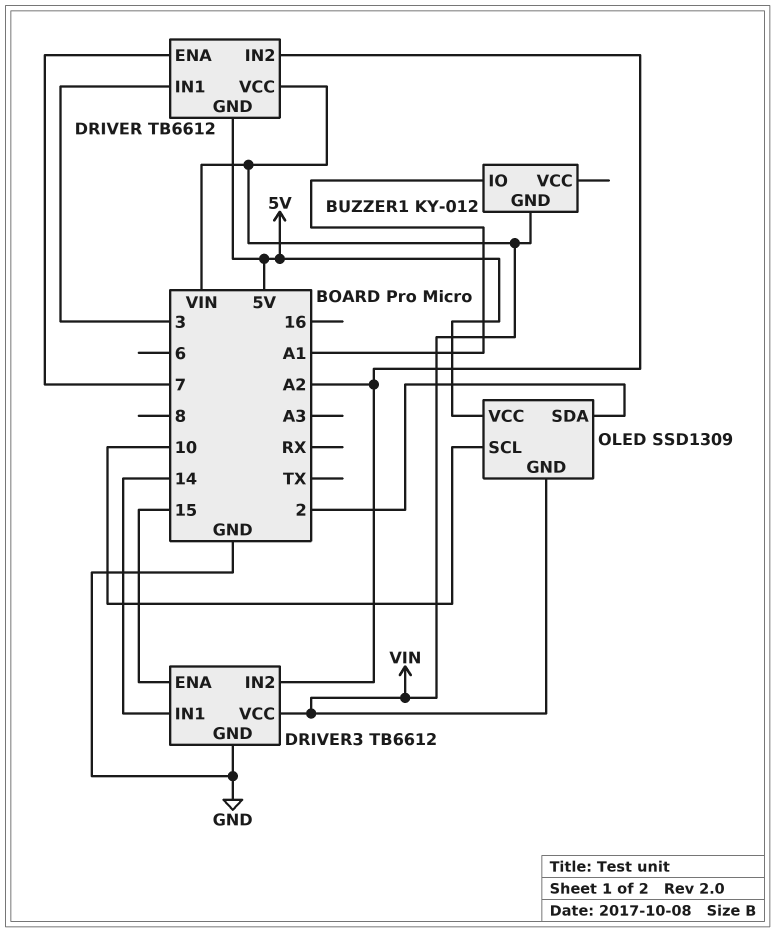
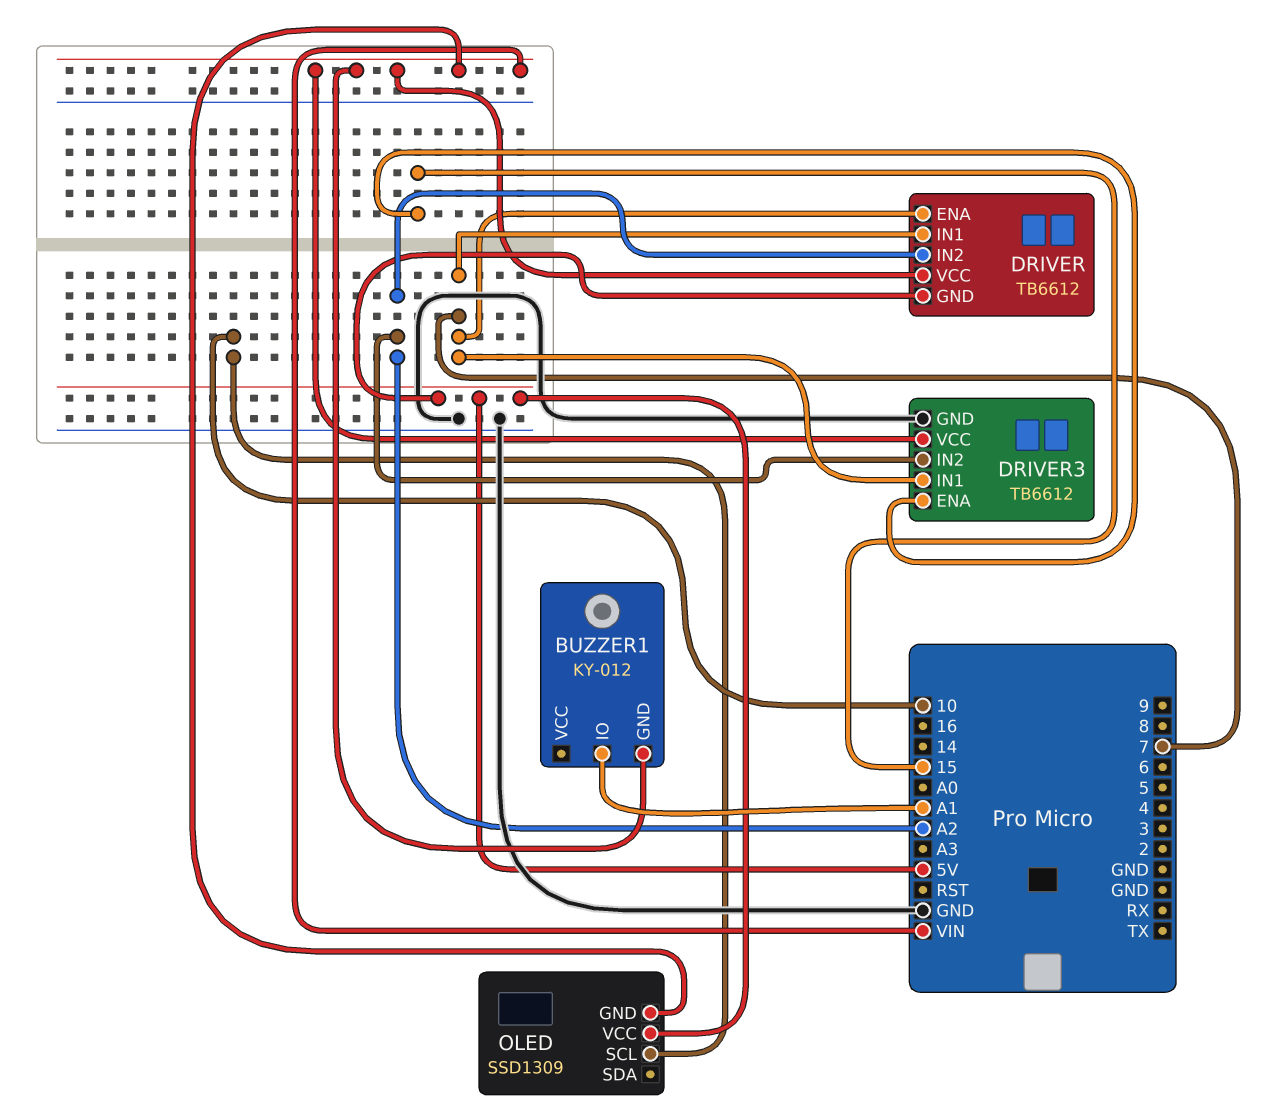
DRIVER pin IN1: 3 -> 7
DRIVER3 pin IN1: 14 -> 7
OLED pin SDA: 2 -> none

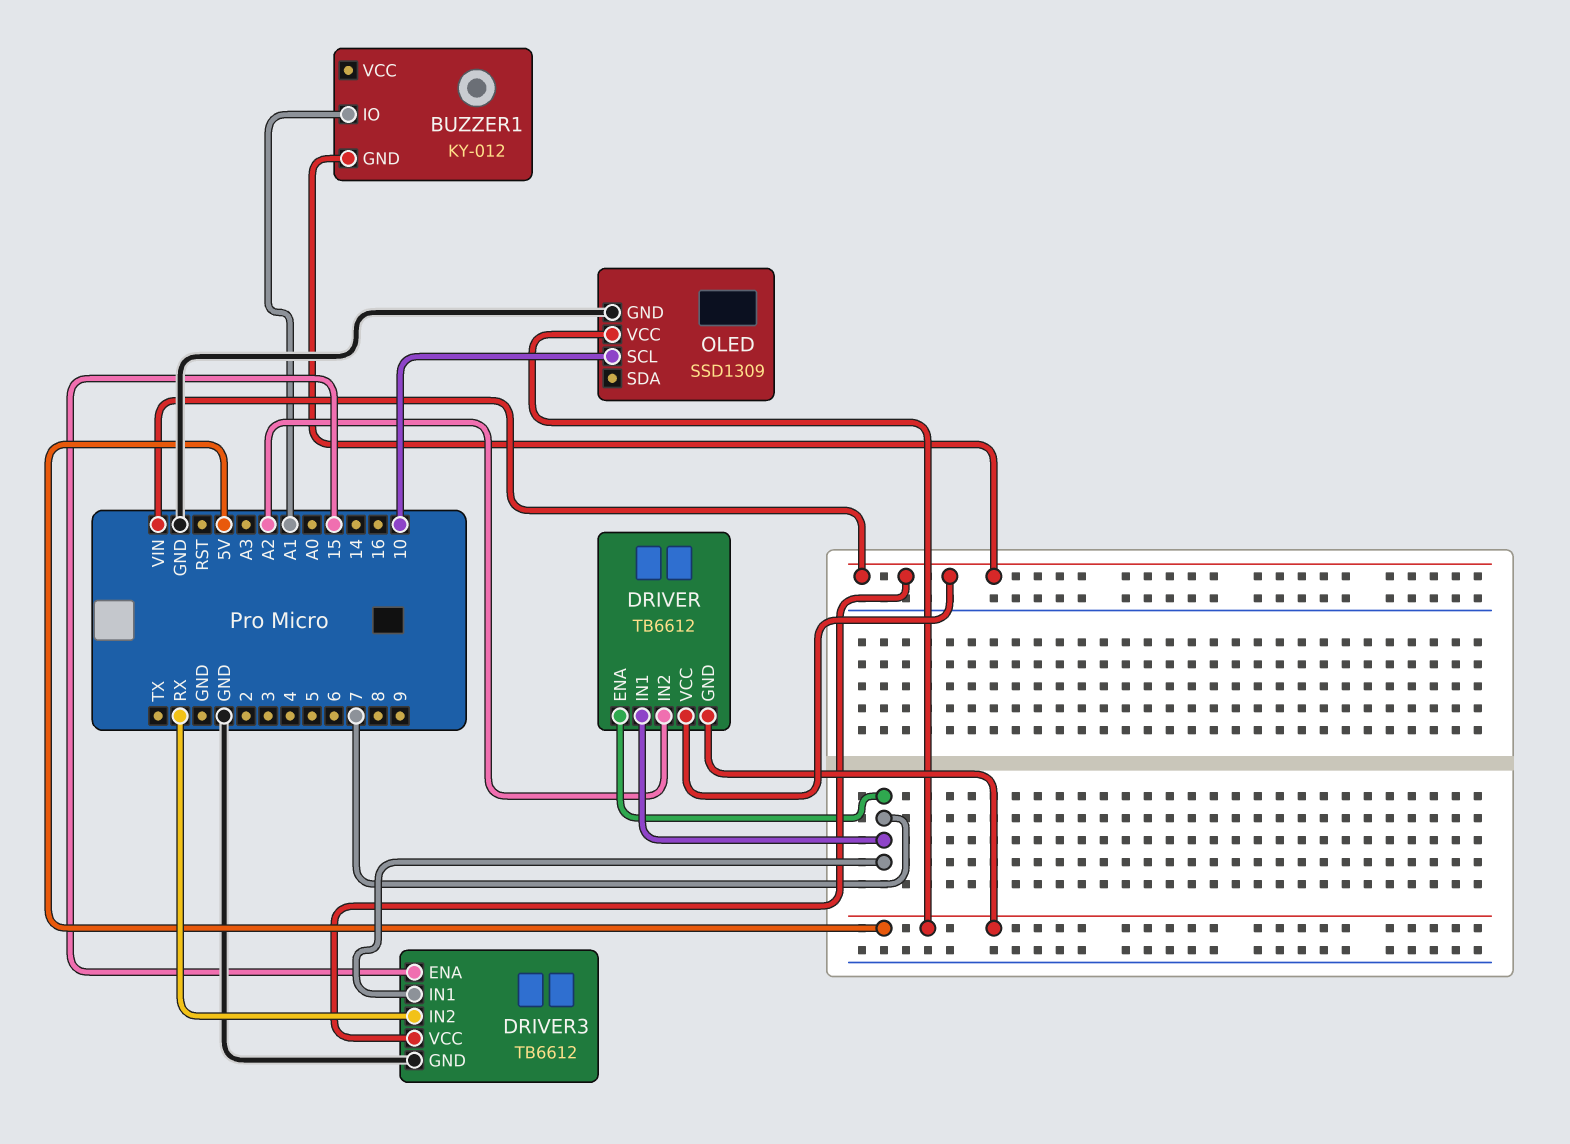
DRIVER3 pin IN2: A2 -> RX
OLED pin GND: VIN -> GND

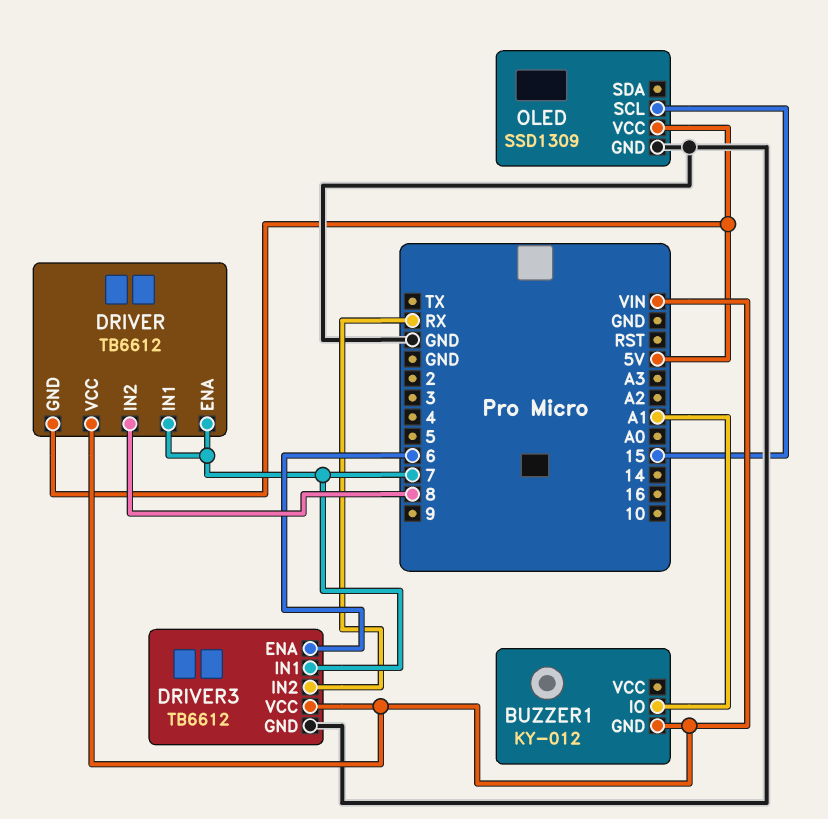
DRIVER pin IN2: A2 -> 8
DRIVER3 pin ENA: 15 -> 6
OLED pin SCL: 10 -> 15

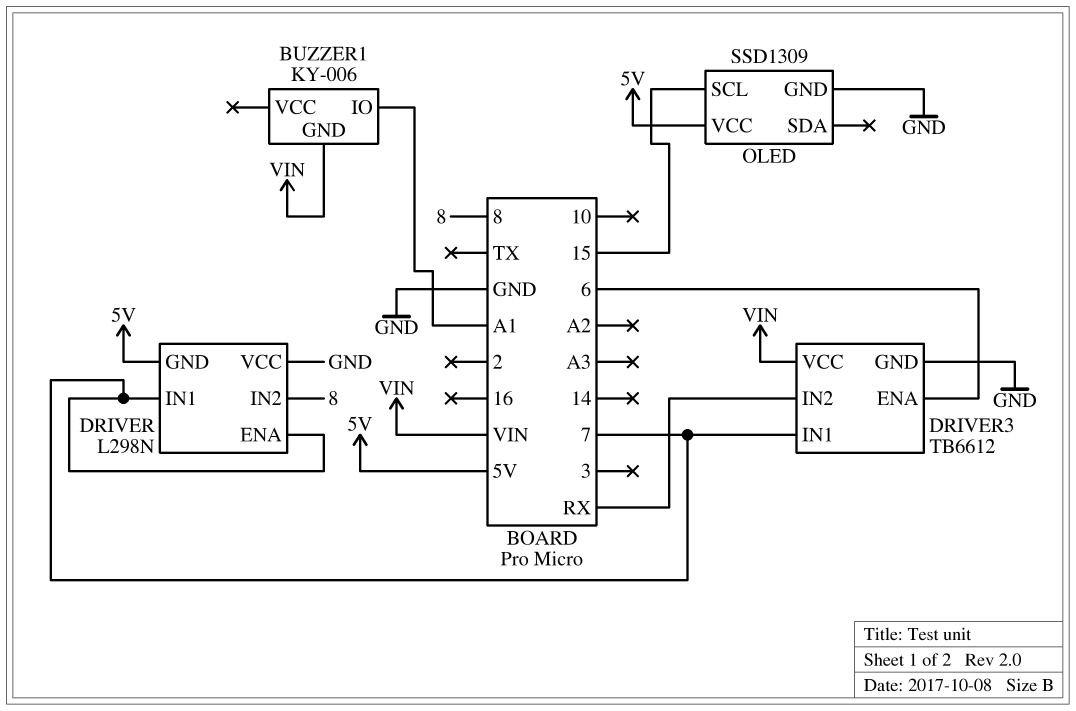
BUZZER1: KY-012 -> KY-006
DRIVER: TB6612 -> L298N
DRIVER pin VCC: VIN -> GND

